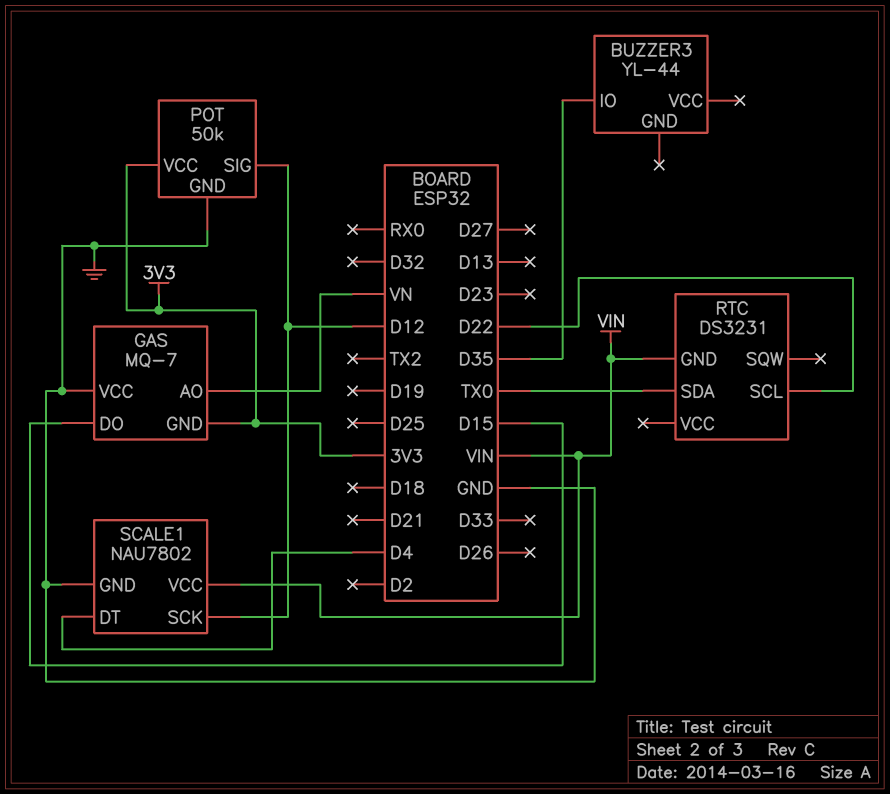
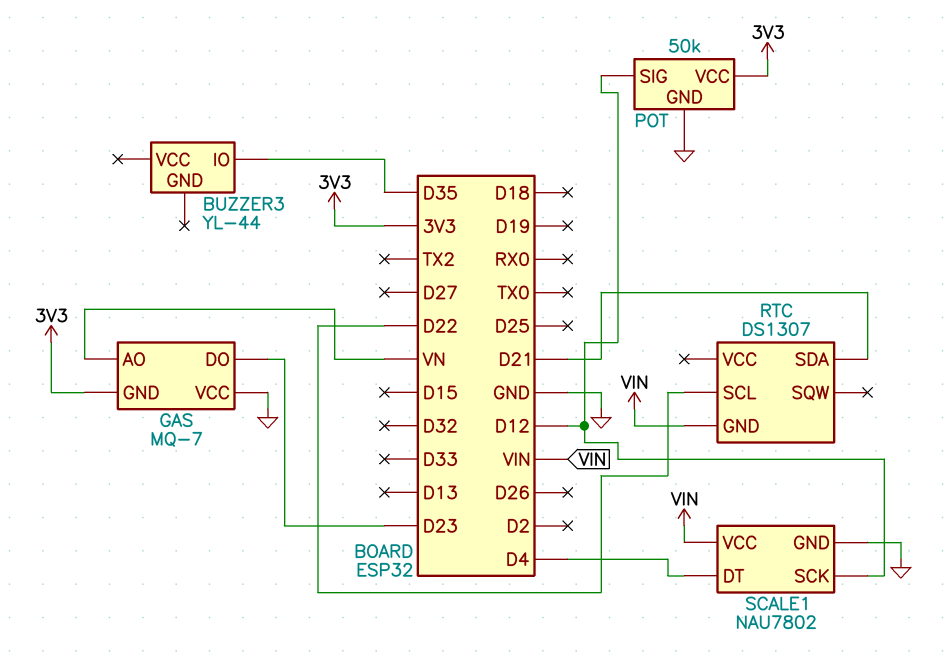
GAS pin DO: D15 -> D23
RTC: DS3231 -> DS1307
RTC pin SDA: TX0 -> D21

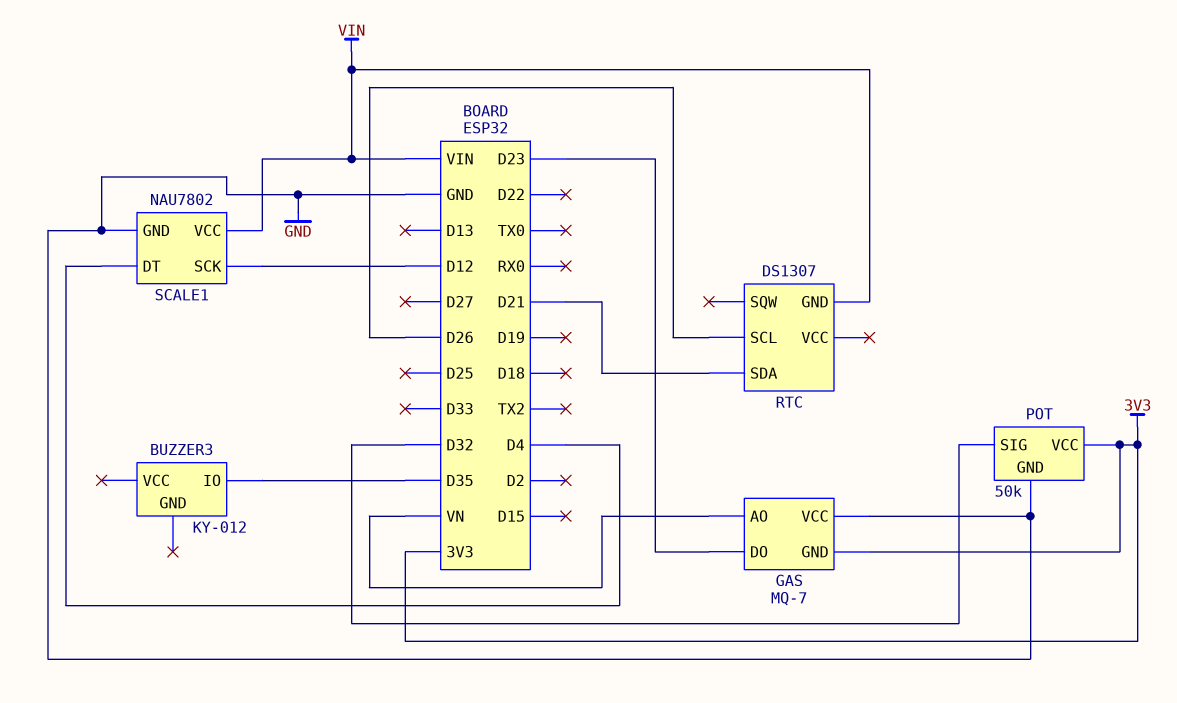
BUZZER3: YL-44 -> KY-012
POT pin SIG: D12 -> D32
RTC pin SCL: D22 -> D26

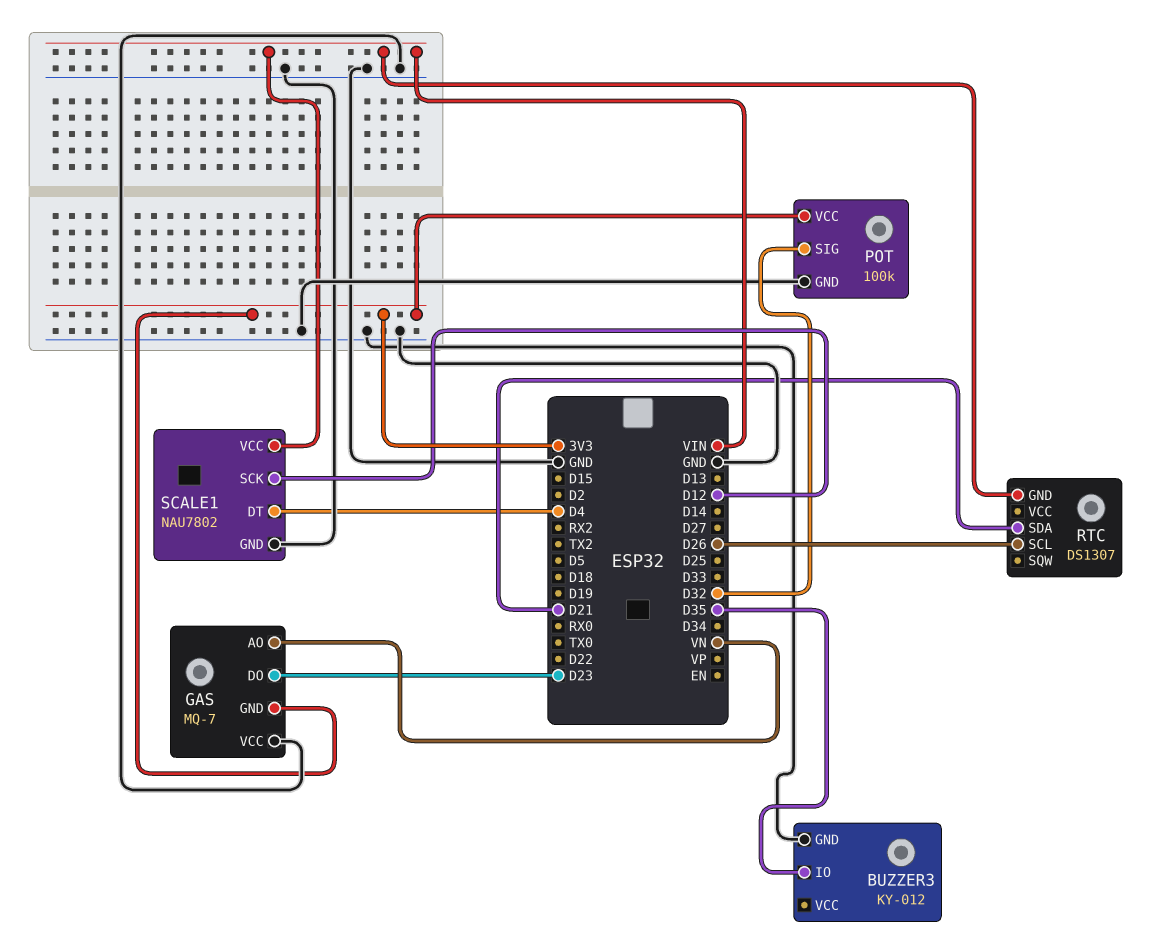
BUZZER3 pin GND: none -> GND
POT: 50k -> 100k

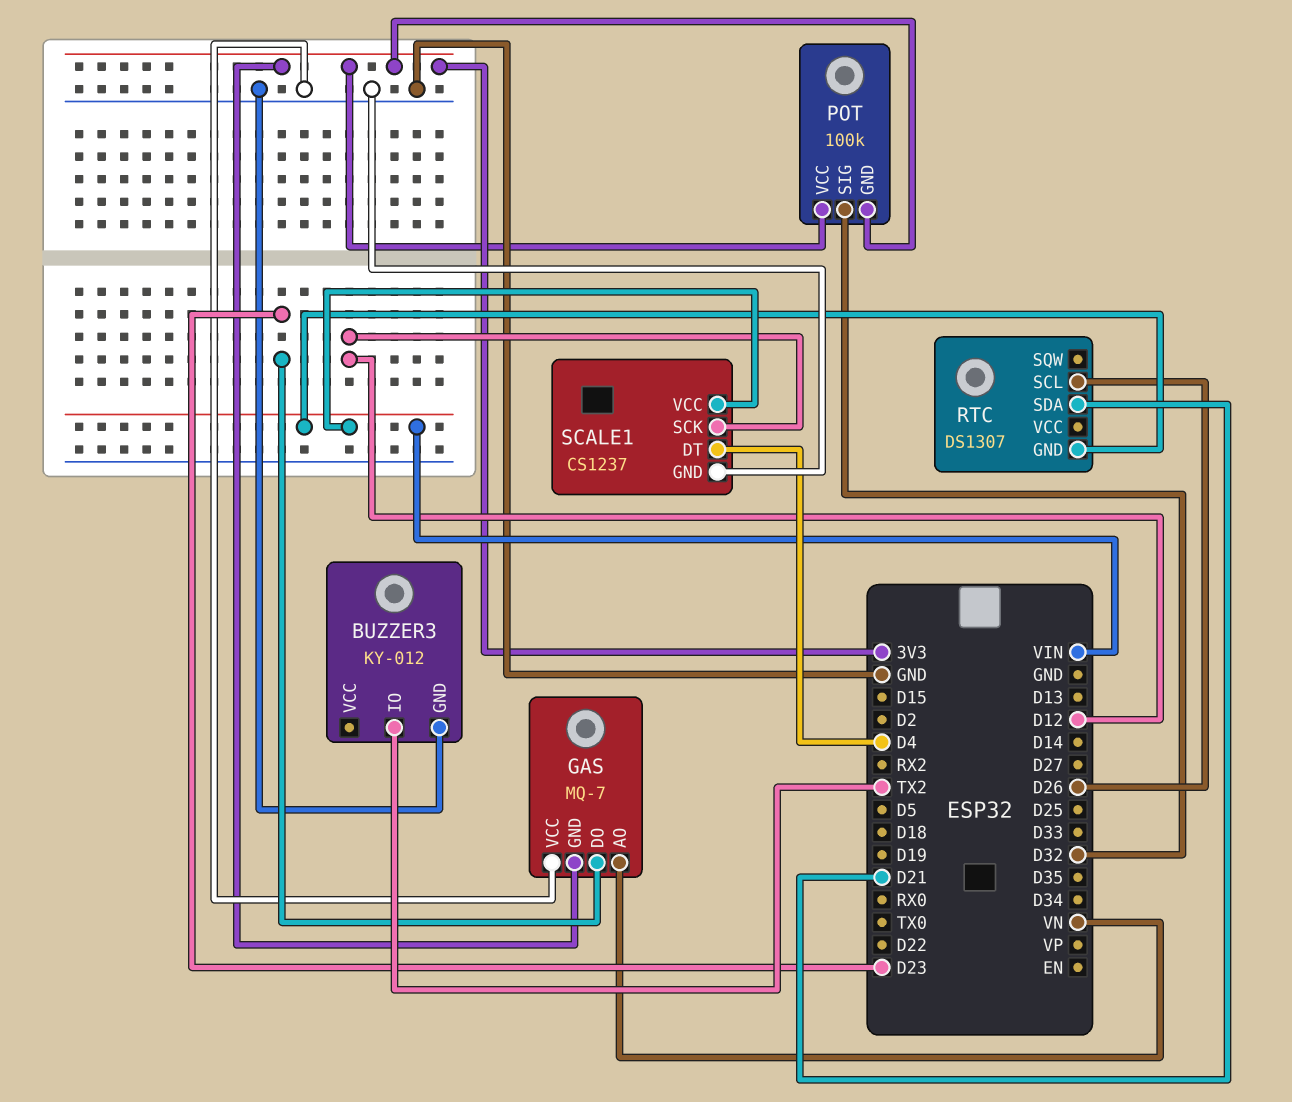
BUZZER3 pin IO: D35 -> TX2
POT pin GND: GND -> 3V3
SCALE1: NAU7802 -> CS1237

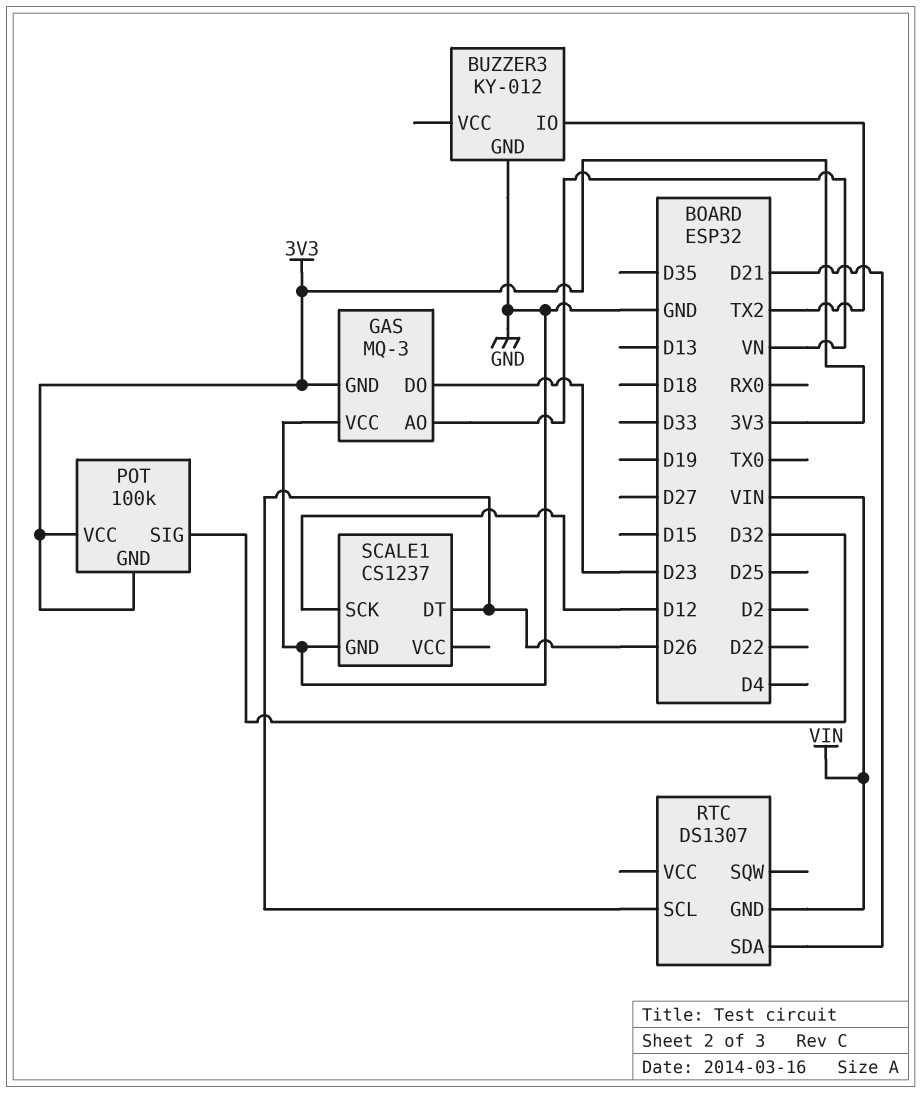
GAS: MQ-7 -> MQ-3
SCALE1 pin DT: D4 -> D26
SCALE1 pin VCC: VIN -> none

